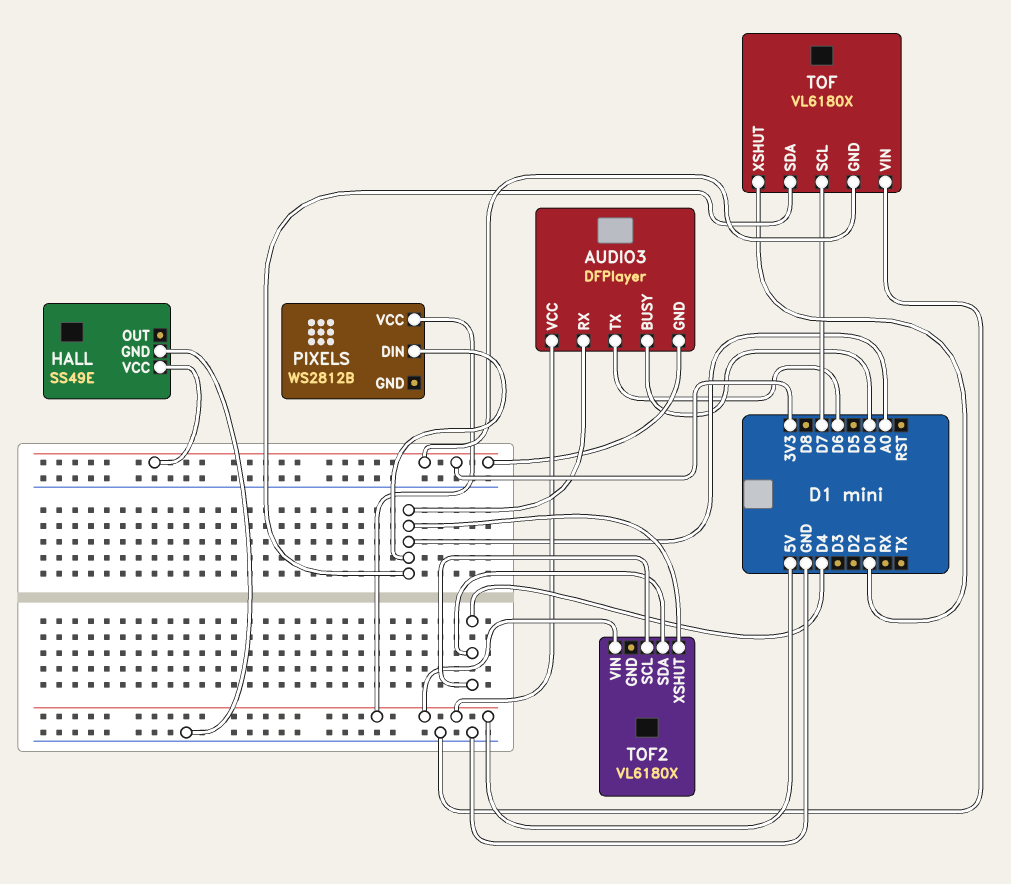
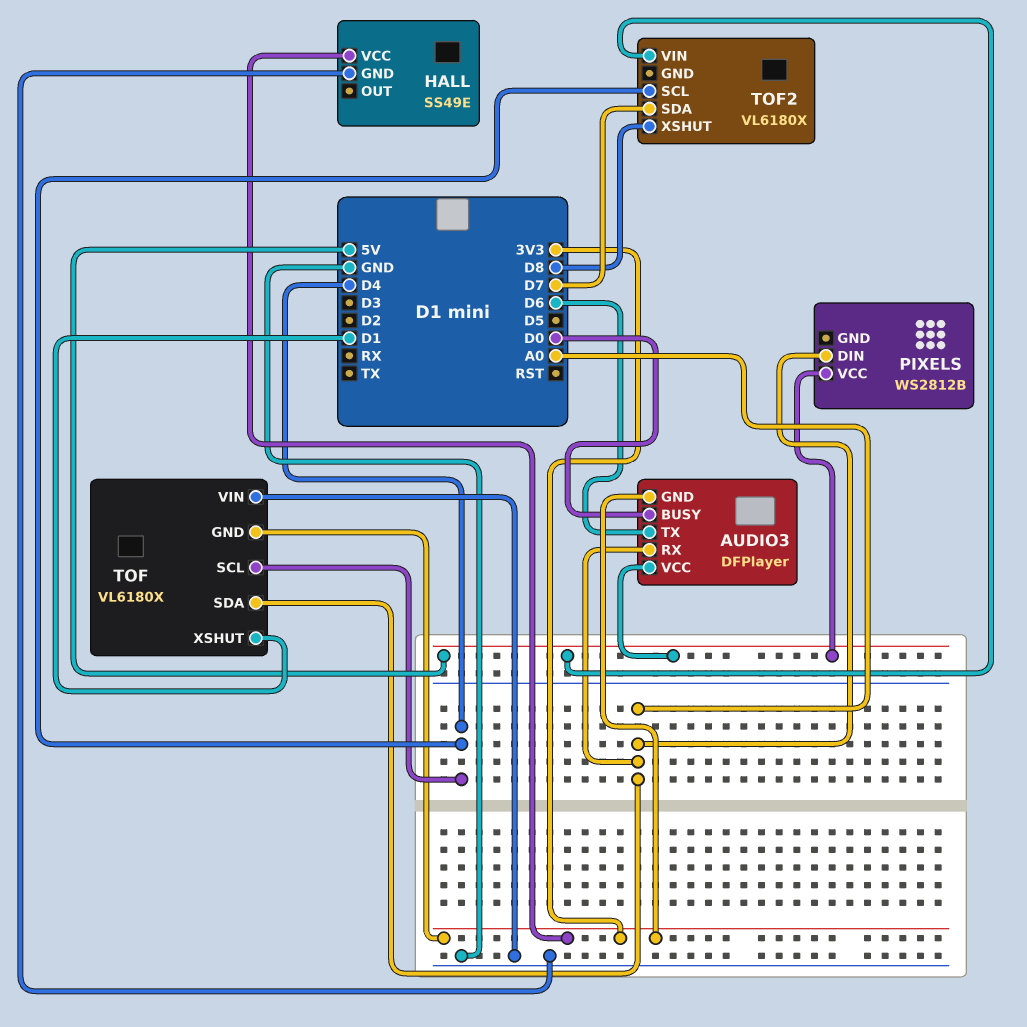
TOF pin SCL: D7 -> D4
TOF2 pin SDA: D4 -> D7
TOF2 pin XSHUT: A0 -> D8

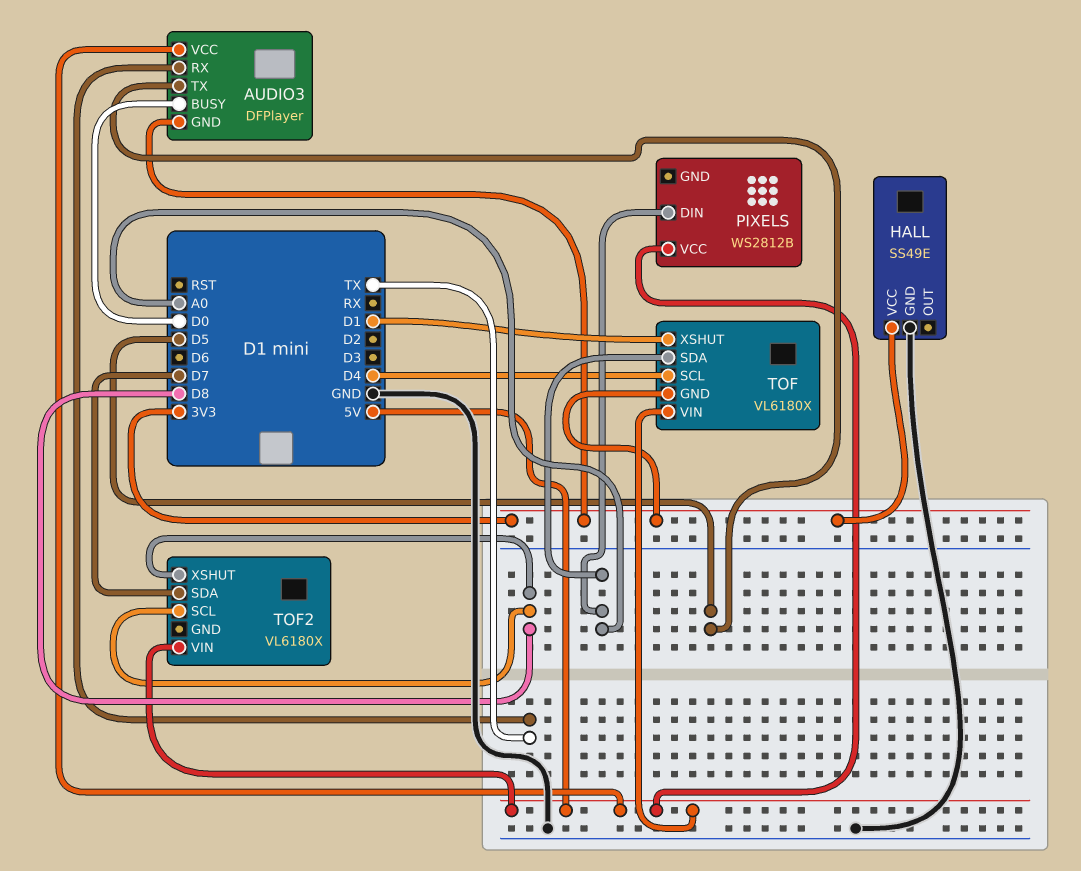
AUDIO3 pin RX: A0 -> TX
AUDIO3 pin TX: D6 -> D5
TOF pin VIN: GND -> 5V
TOF2 pin SCL: D4 -> D8

